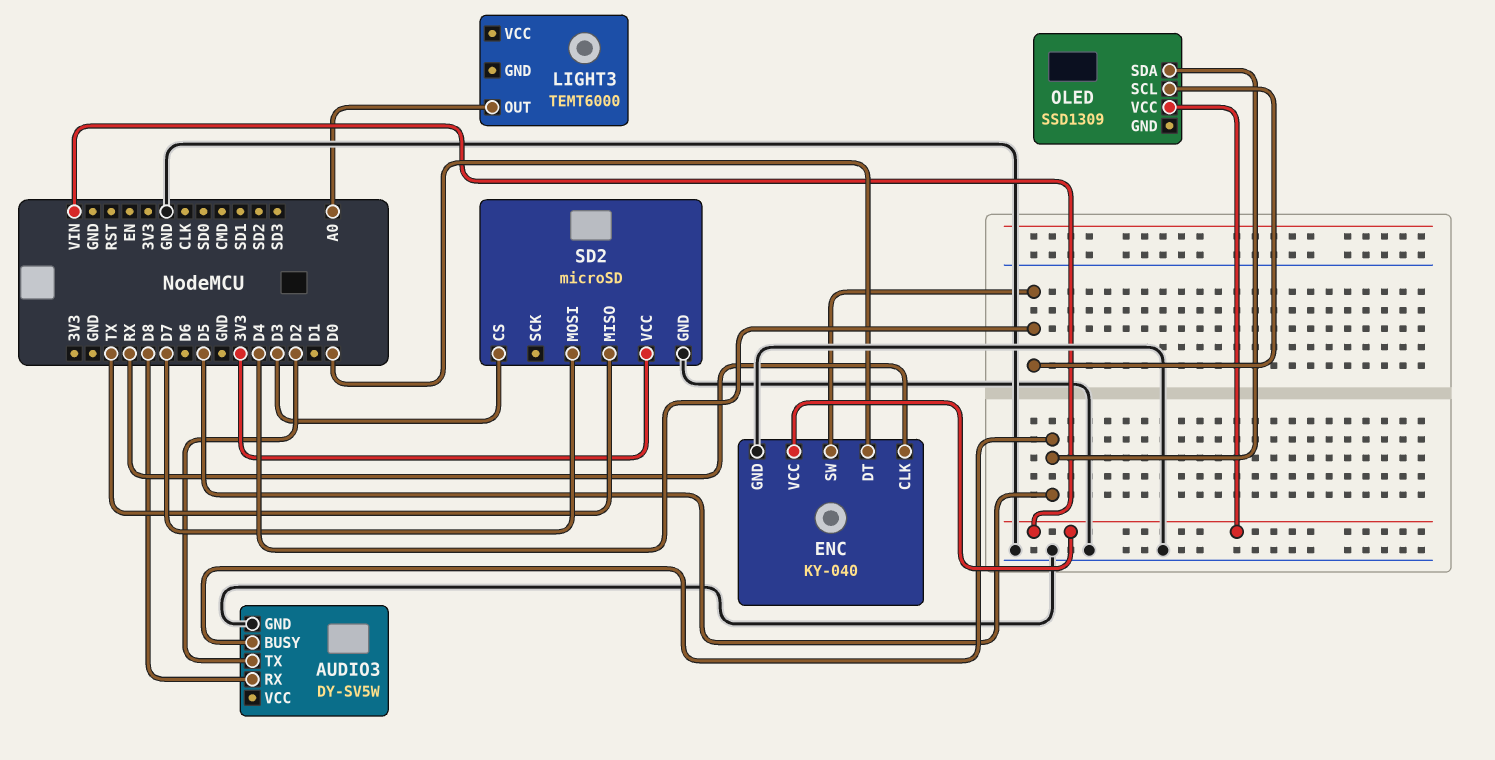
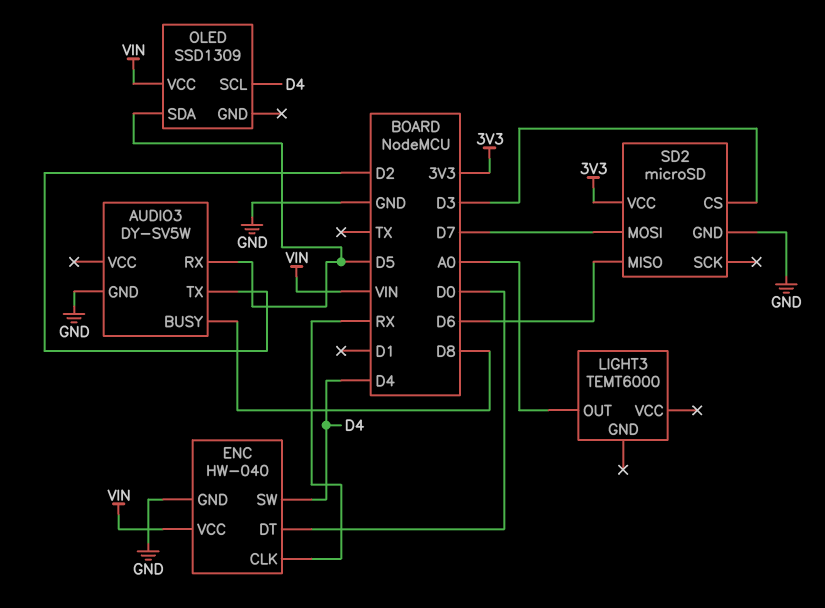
AUDIO3 pin BUSY: D5 -> D8
AUDIO3 pin RX: D8 -> D5
ENC: KY-040 -> HW-040
SD2 pin MISO: TX -> D6

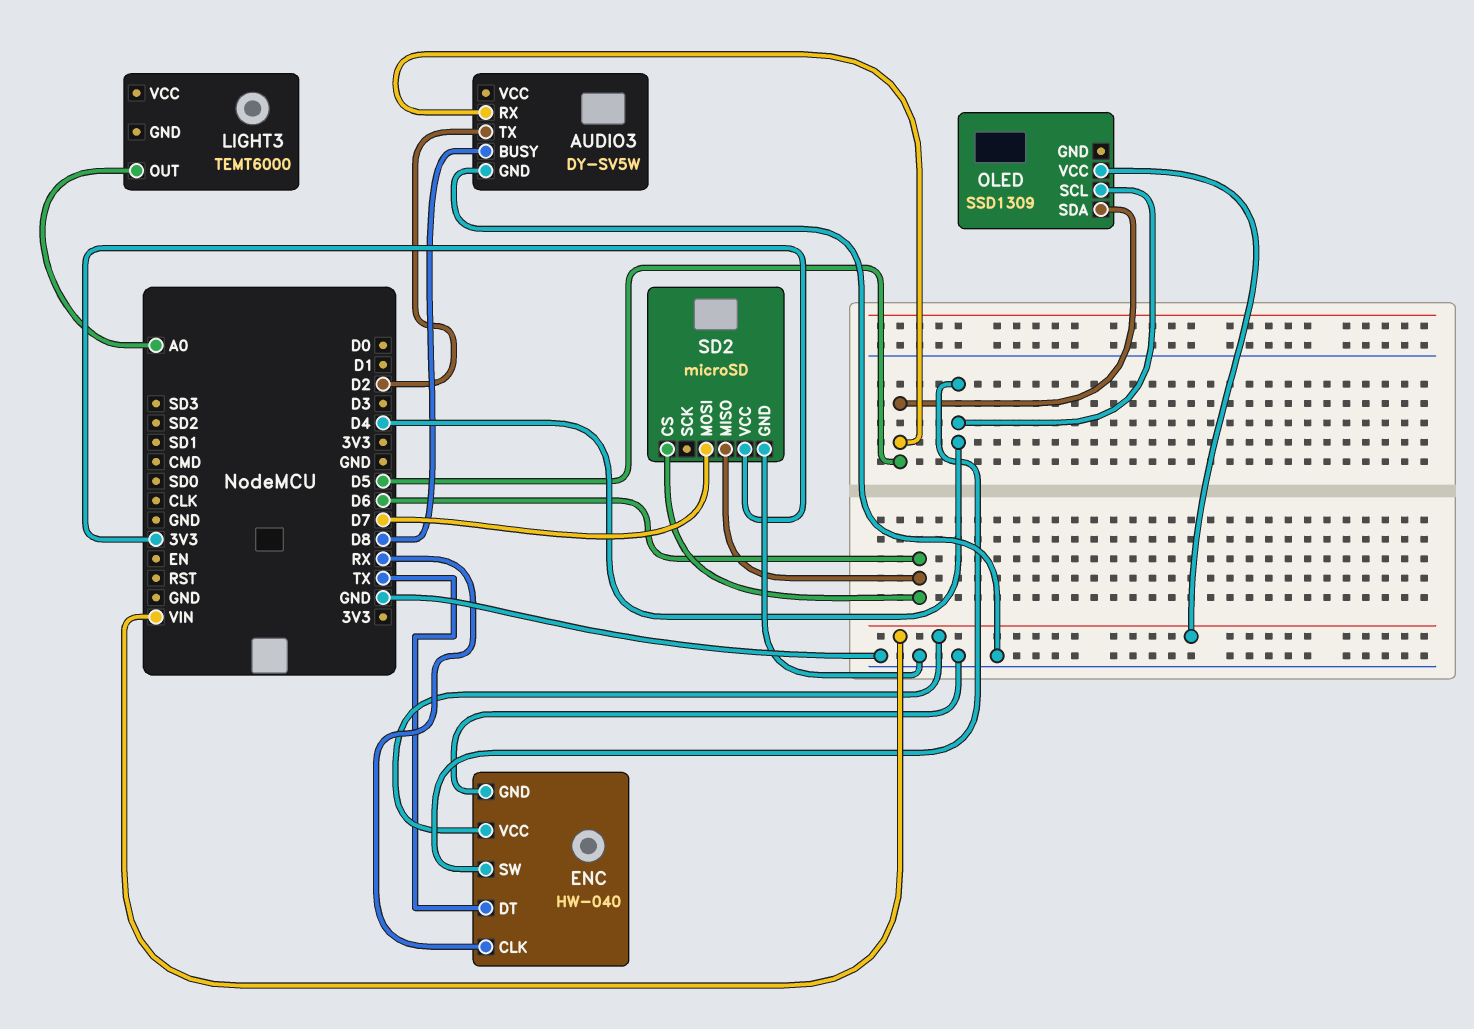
ENC pin DT: D0 -> TX
SD2 pin CS: D3 -> D6

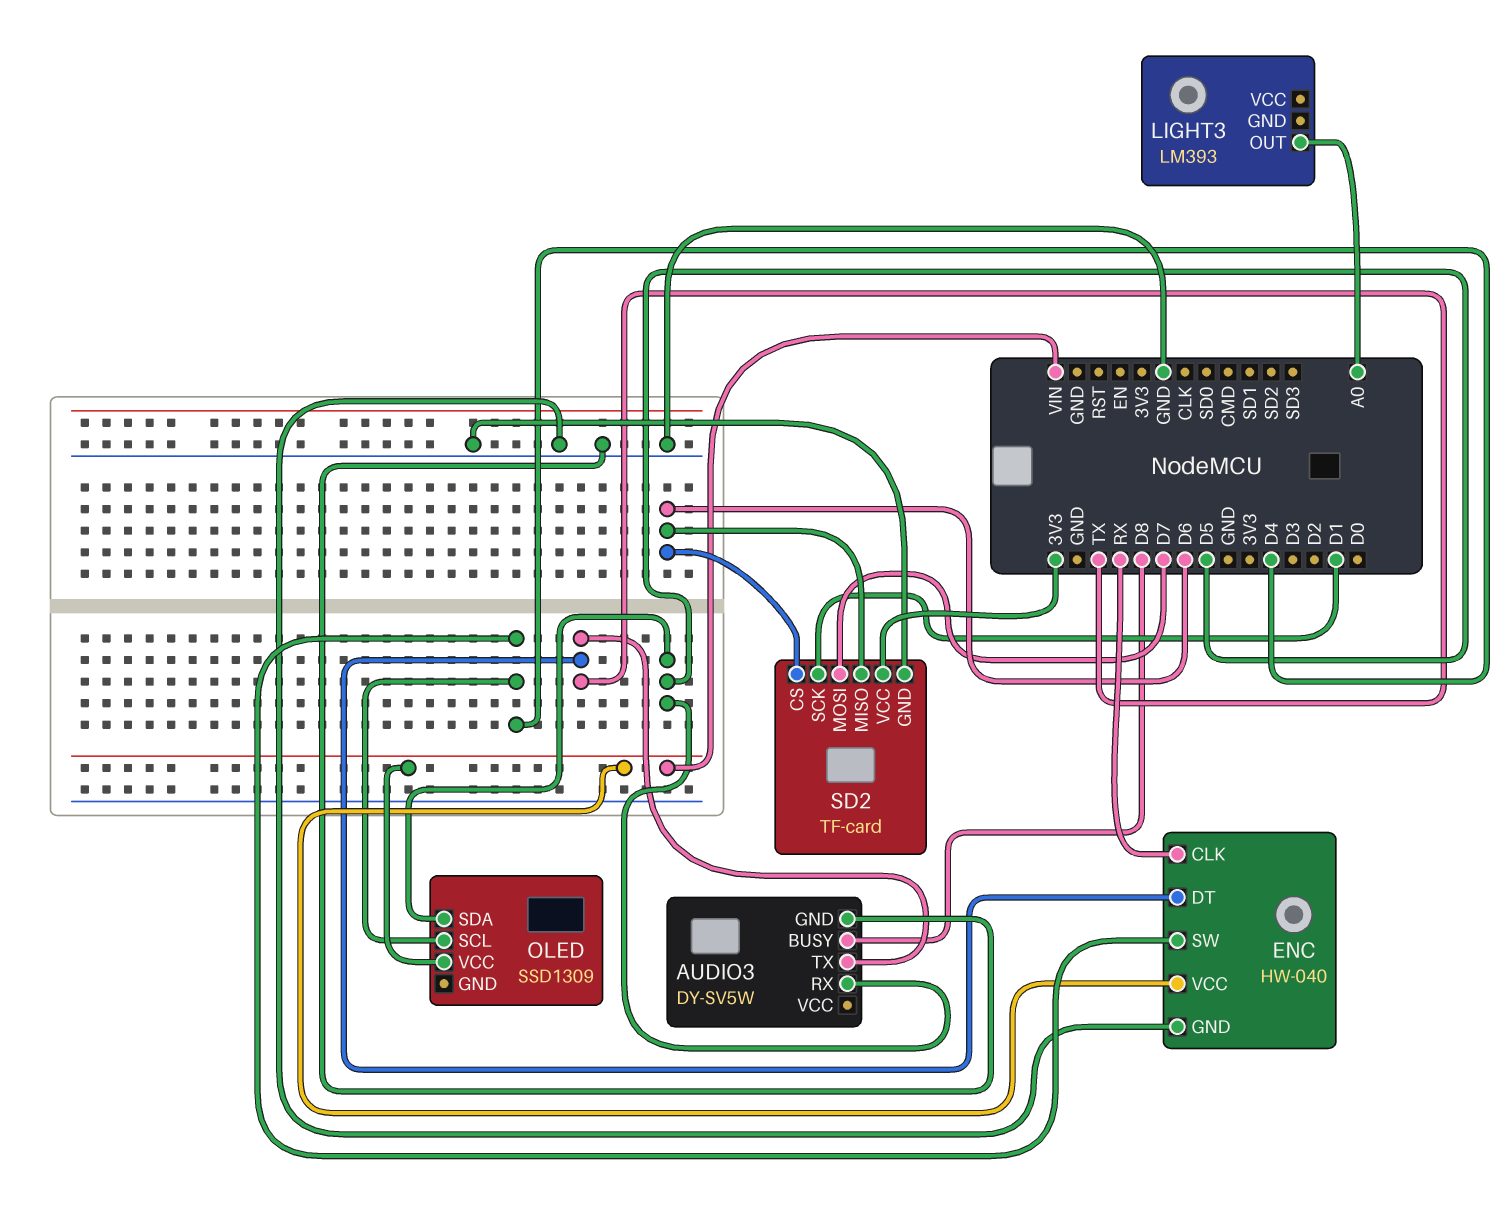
AUDIO3 pin TX: D2 -> TX
LIGHT3: TEMT6000 -> LM393
SD2: microSD -> TF-card
SD2 pin SCK: none -> D1

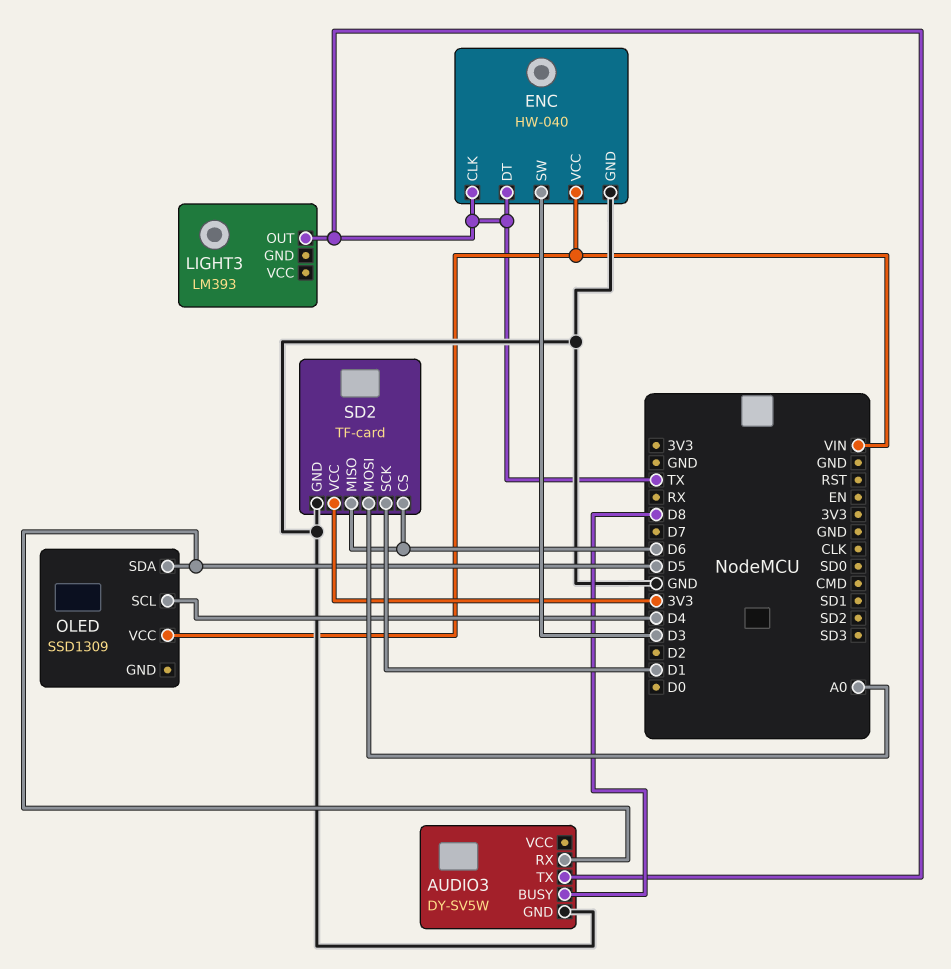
ENC pin CLK: RX -> TX
ENC pin SW: D4 -> D3
LIGHT3 pin OUT: A0 -> TX
SD2 pin MOSI: D7 -> A0

